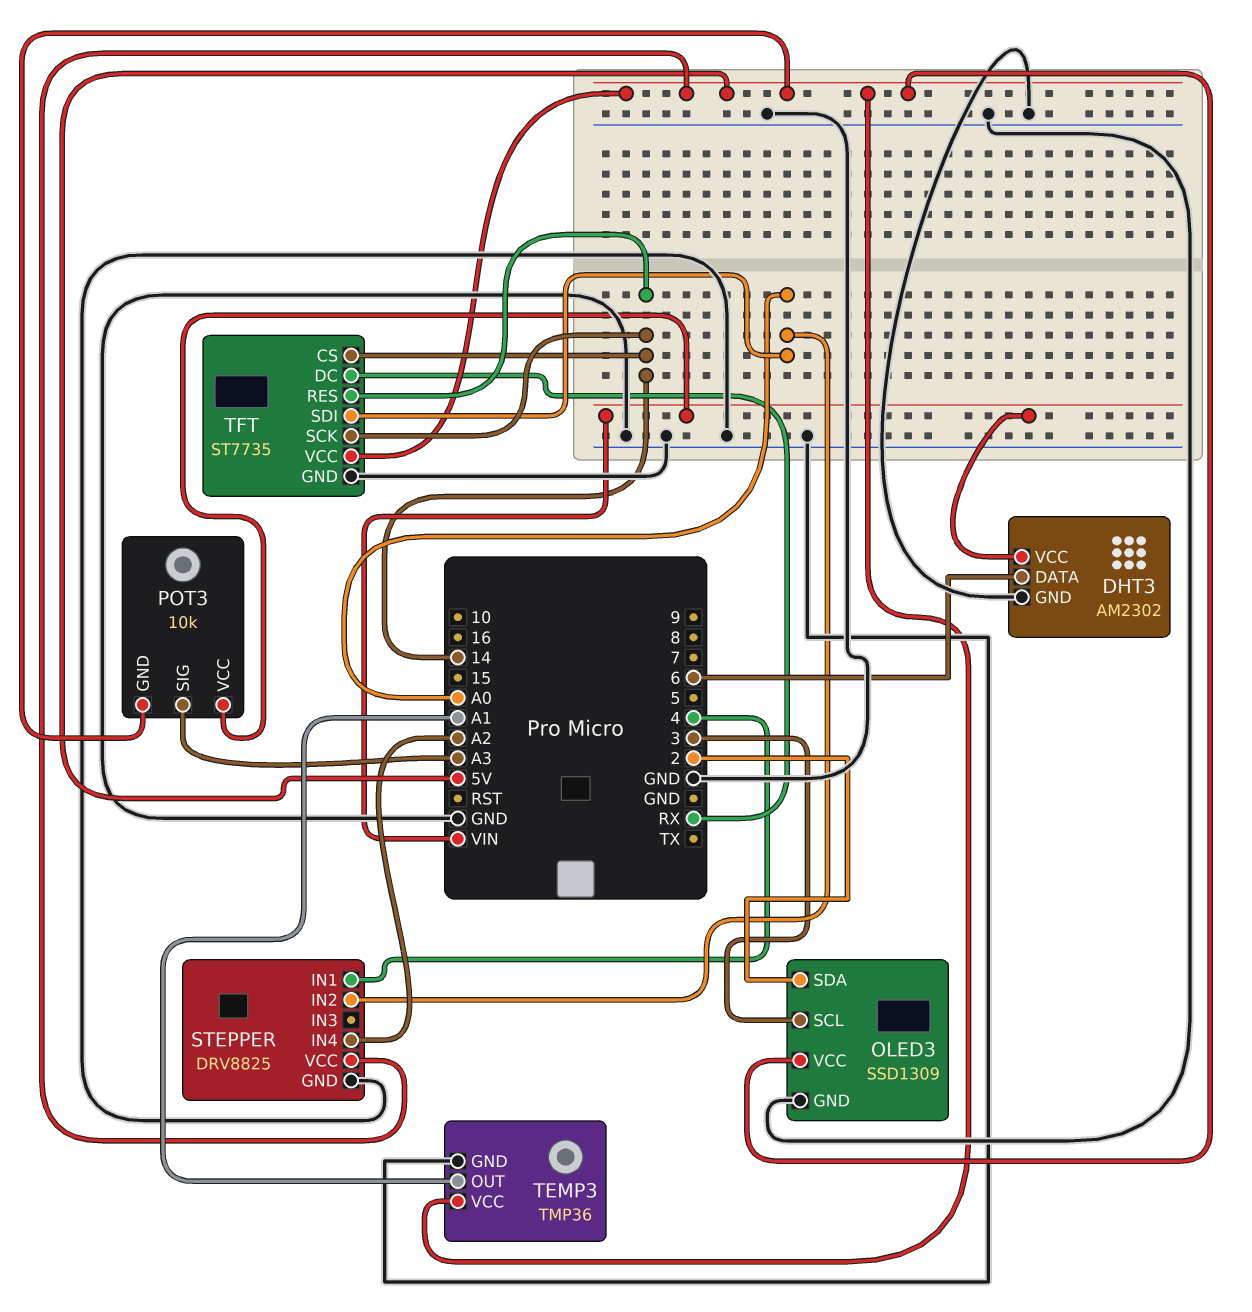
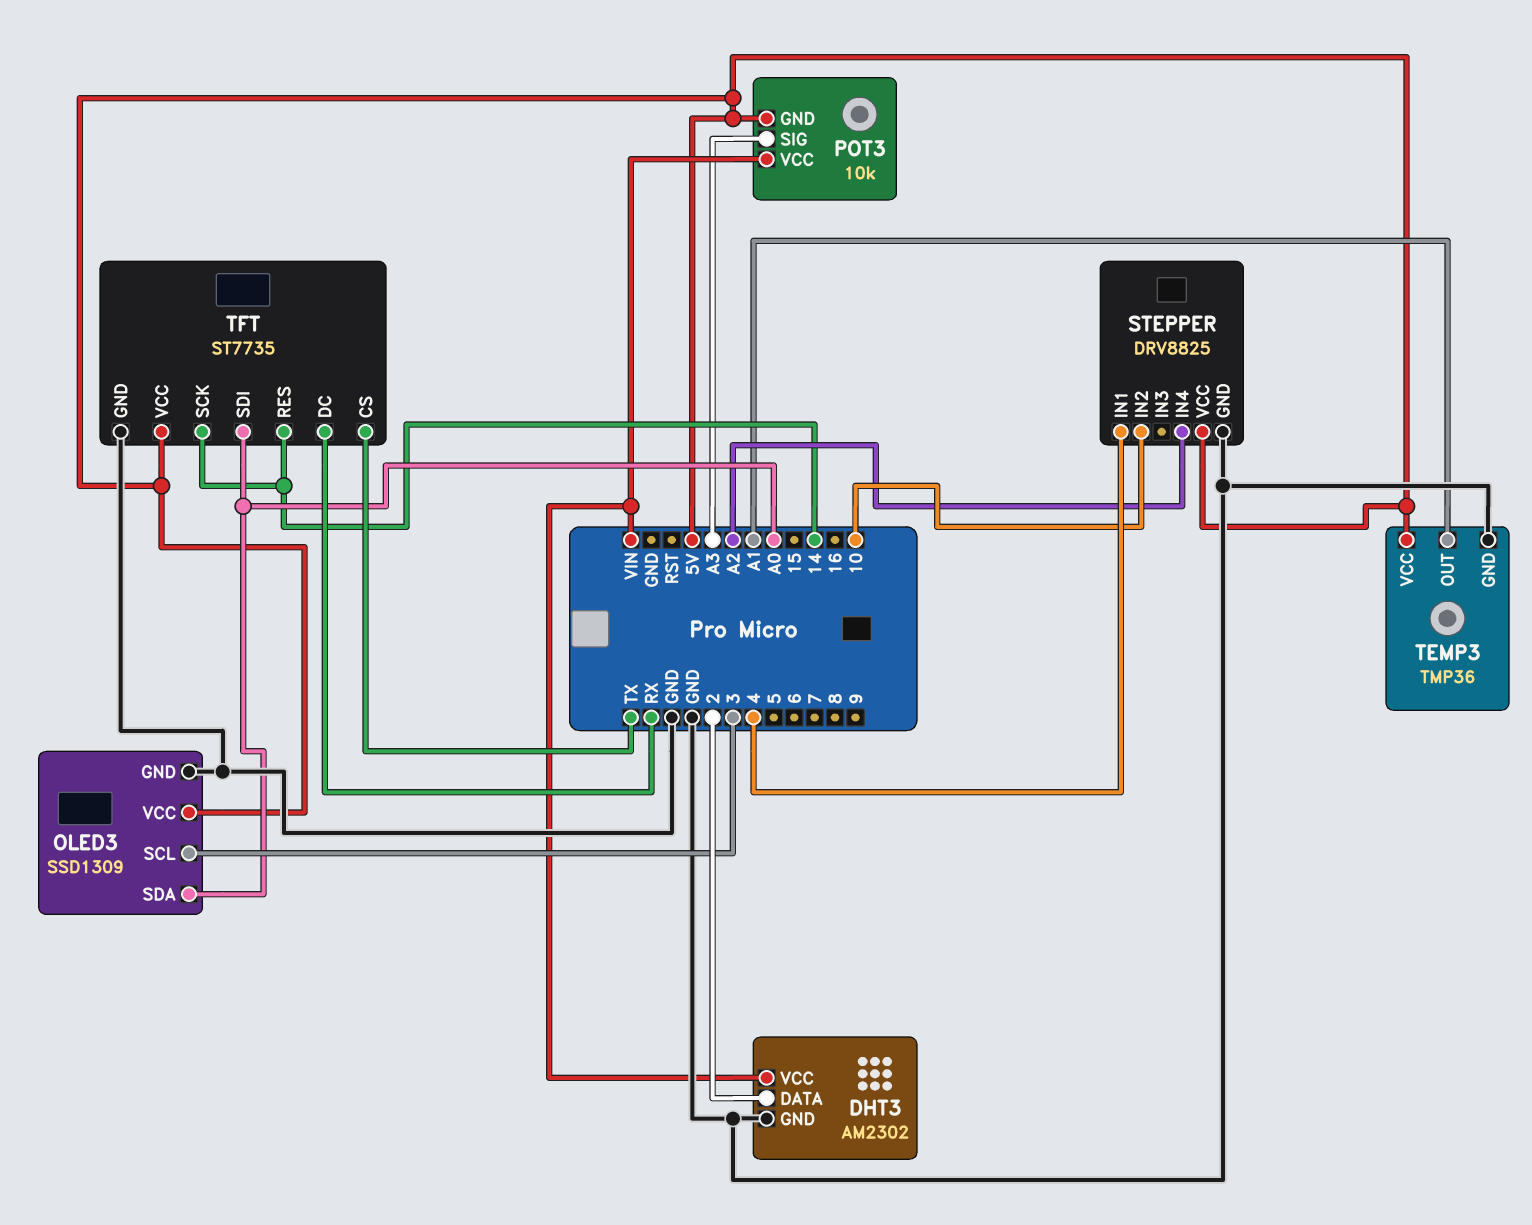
DHT3 pin DATA: 6 -> 2
OLED3 pin SDA: 2 -> A0
STEPPER pin IN2: A0 -> 10
TFT pin CS: 14 -> TX

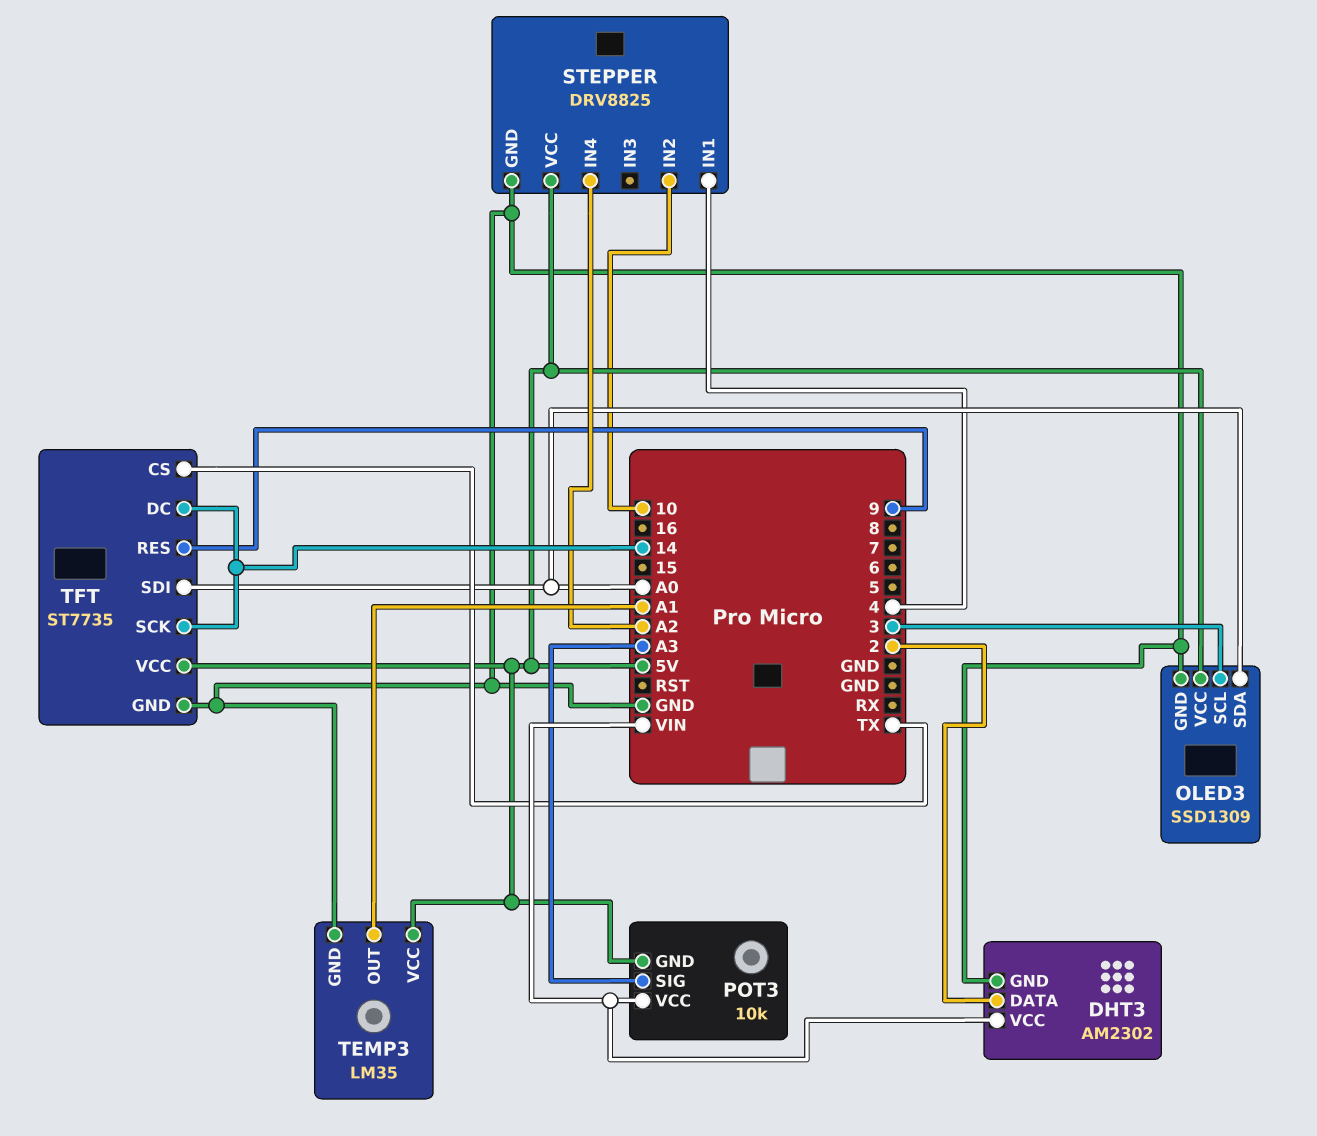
TEMP3: TMP36 -> LM35
TFT pin DC: RX -> 14
TFT pin RES: 14 -> 9

